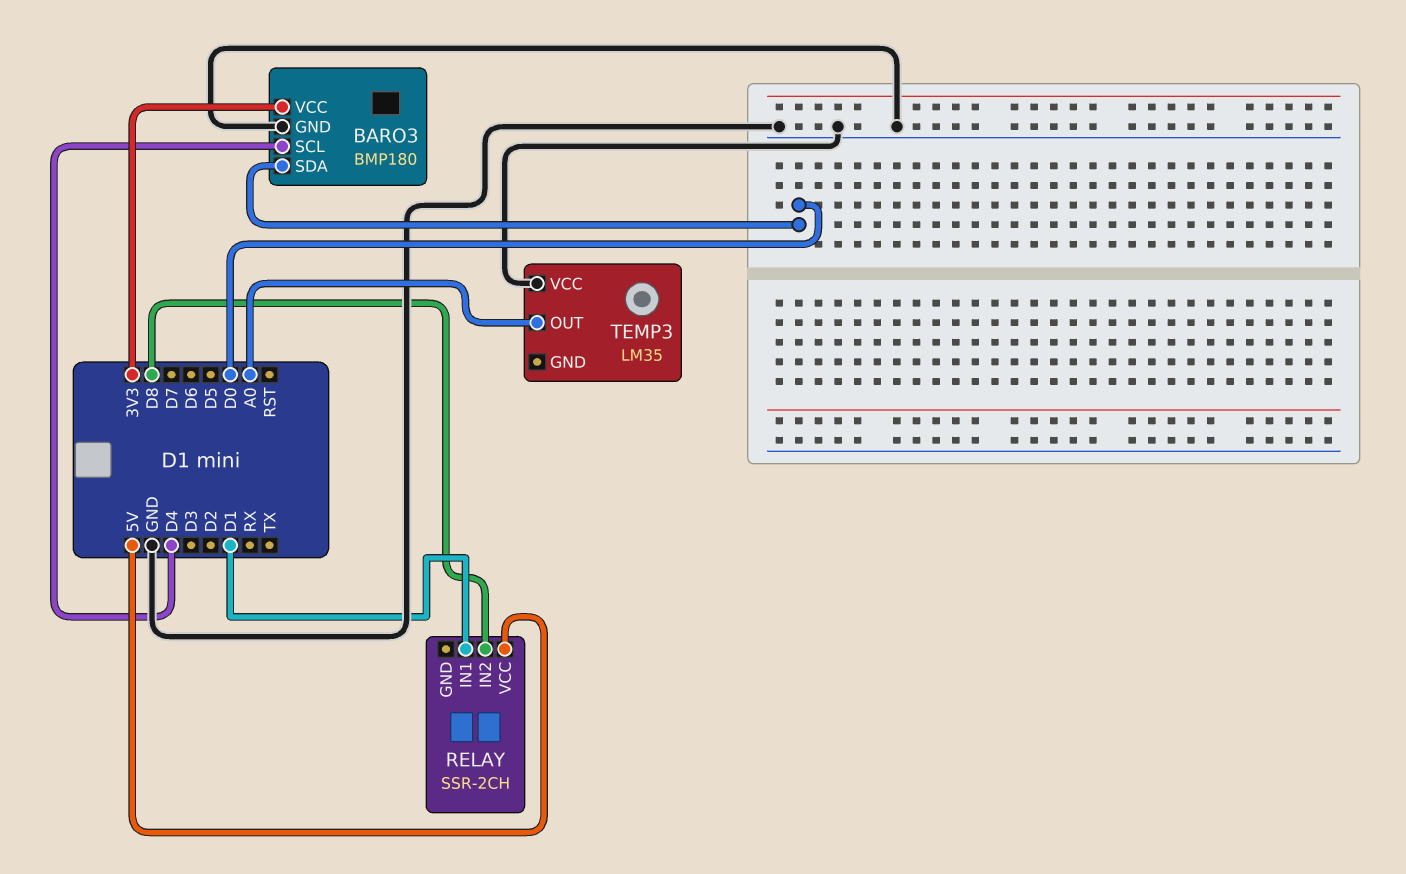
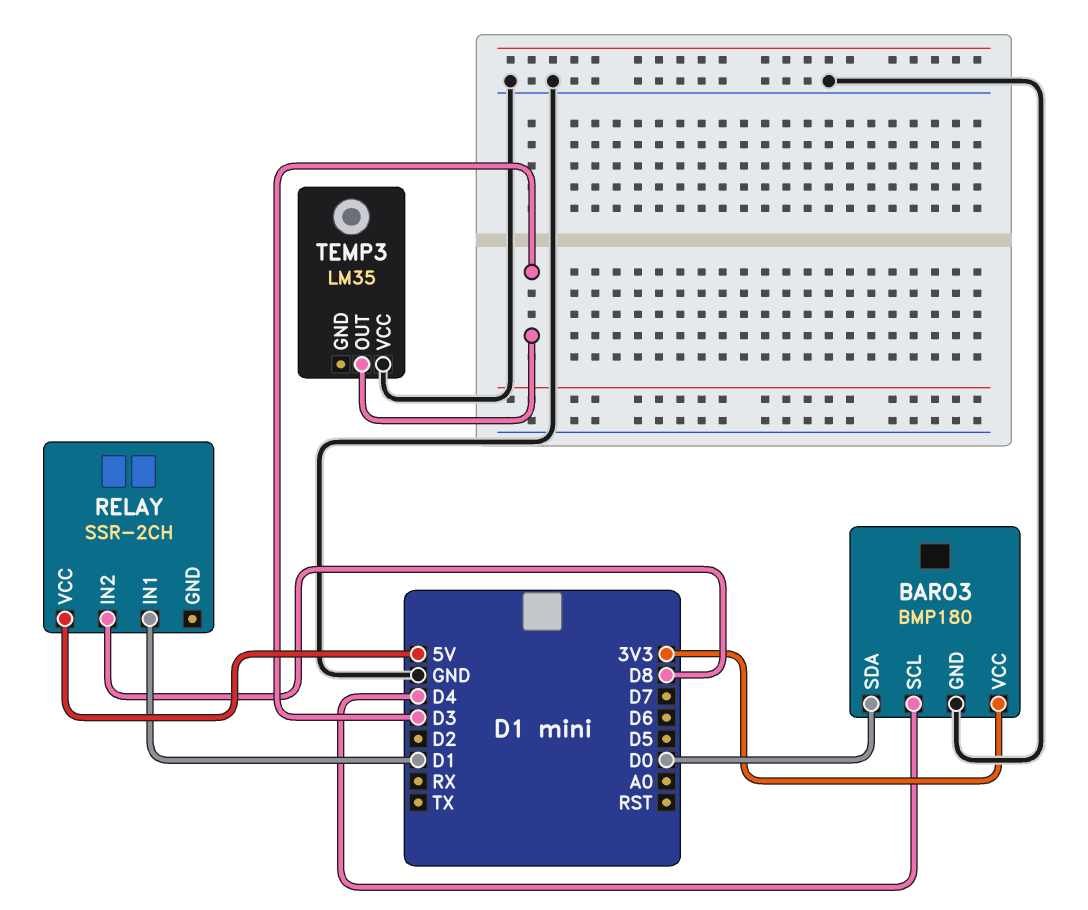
TEMP3 pin OUT: A0 -> D3

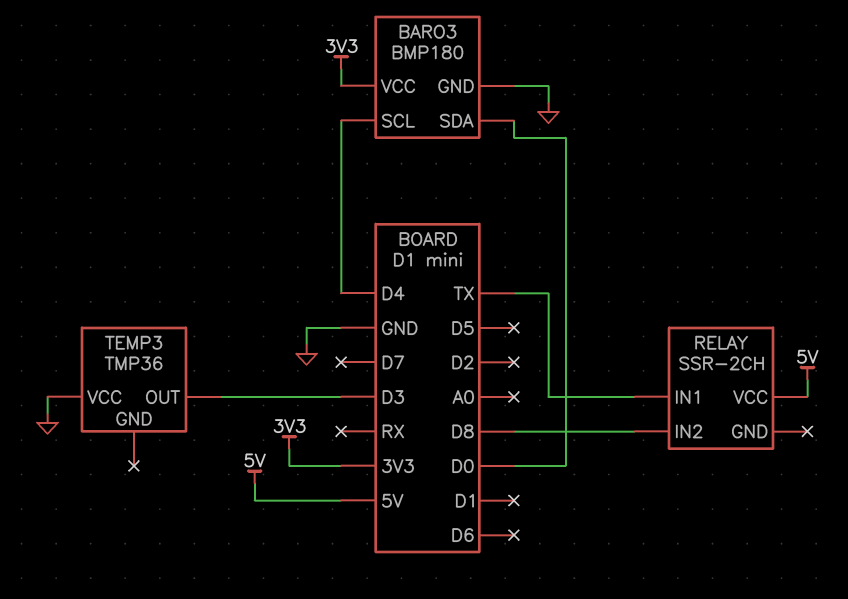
RELAY pin IN1: D1 -> TX
TEMP3: LM35 -> TMP36

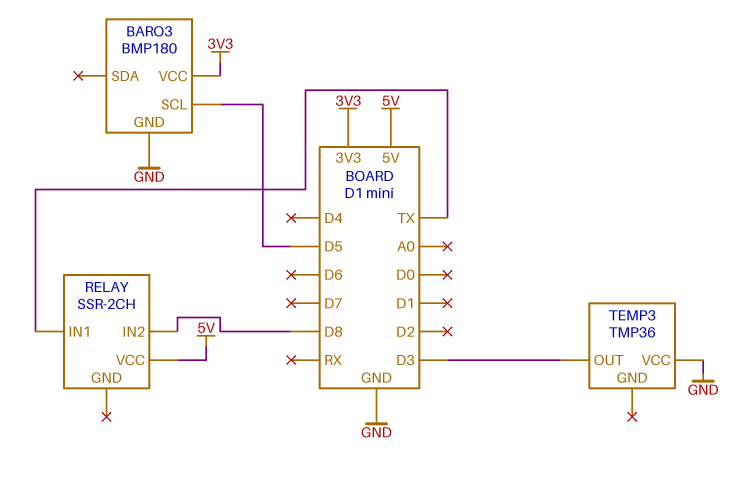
BARO3 pin SCL: D4 -> D5
BARO3 pin SDA: D0 -> none

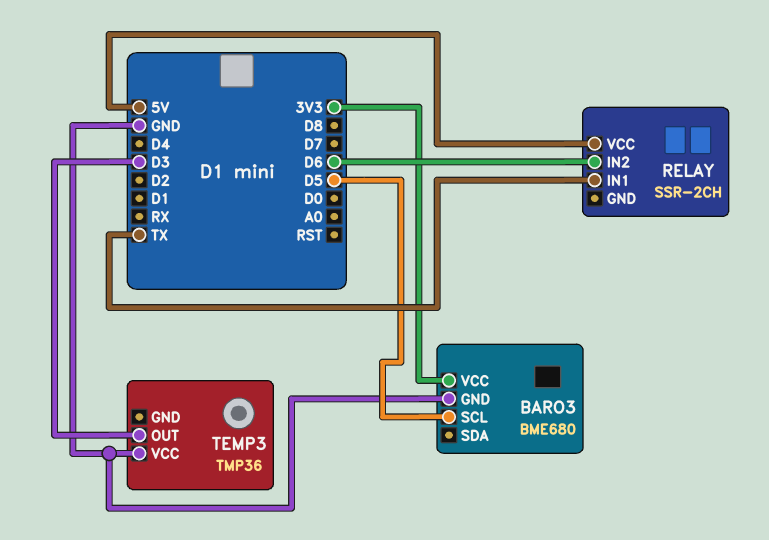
BARO3: BMP180 -> BME680
RELAY pin IN2: D8 -> D6

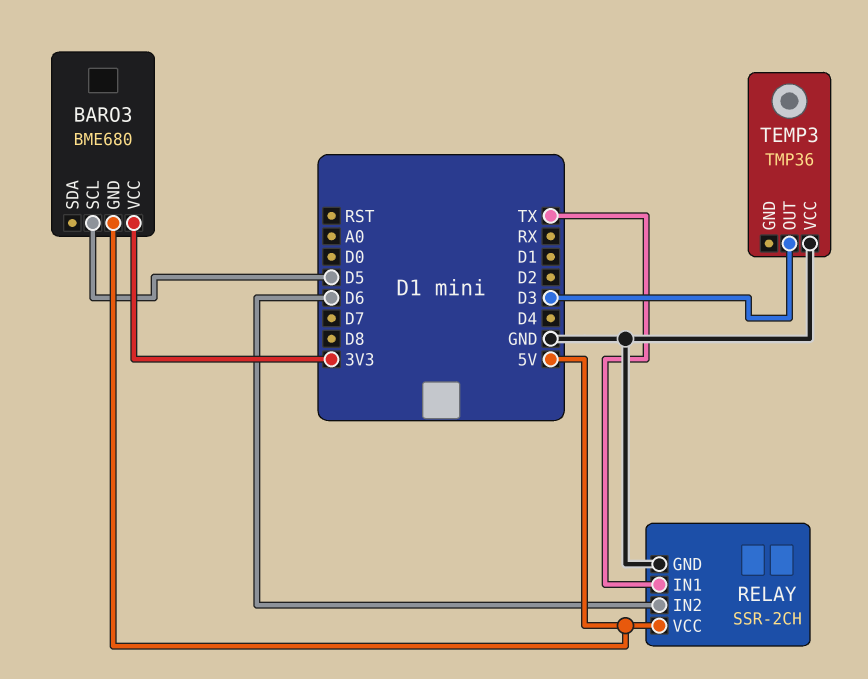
BARO3 pin GND: GND -> 5V
RELAY pin GND: none -> GND

